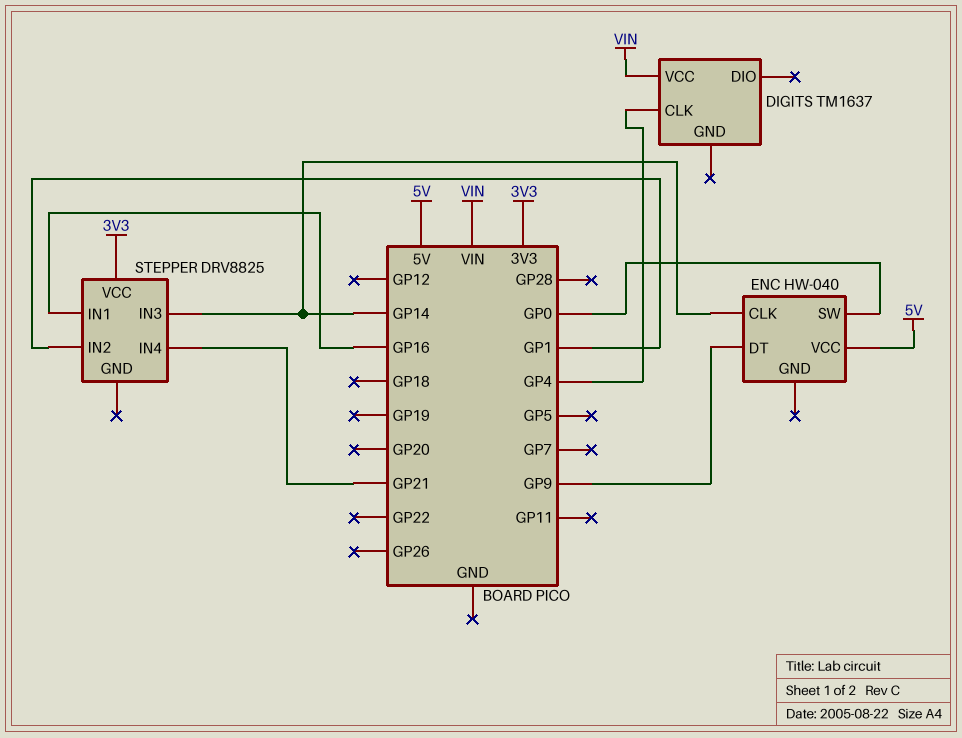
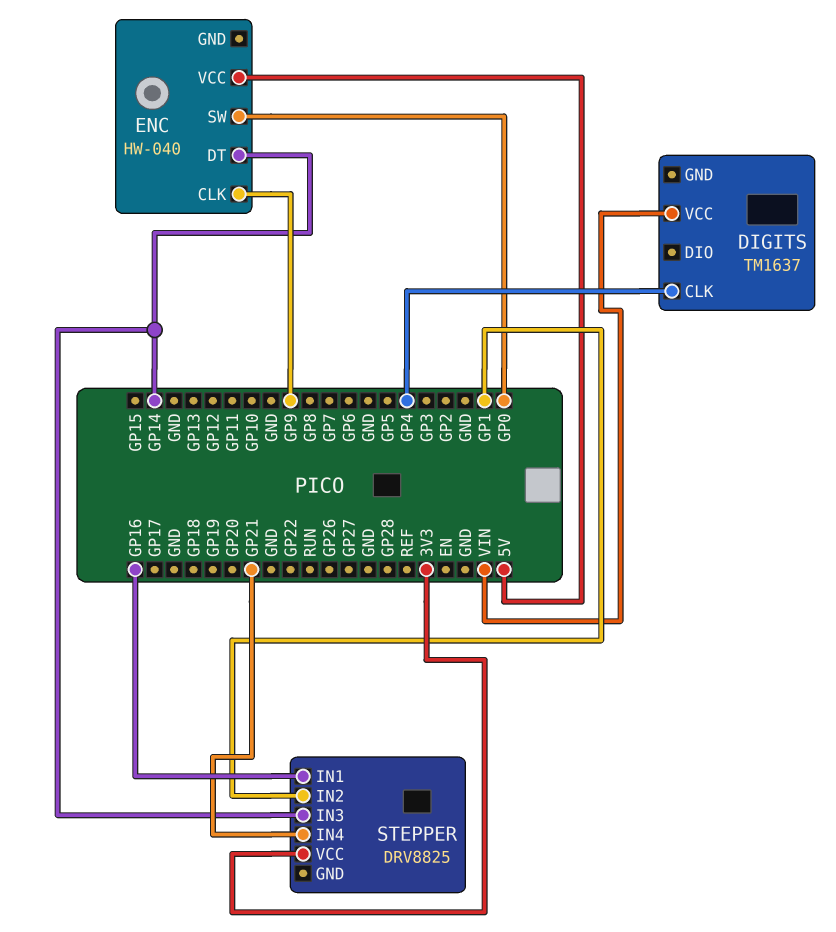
ENC pin CLK: GP14 -> GP9
ENC pin DT: GP9 -> GP14

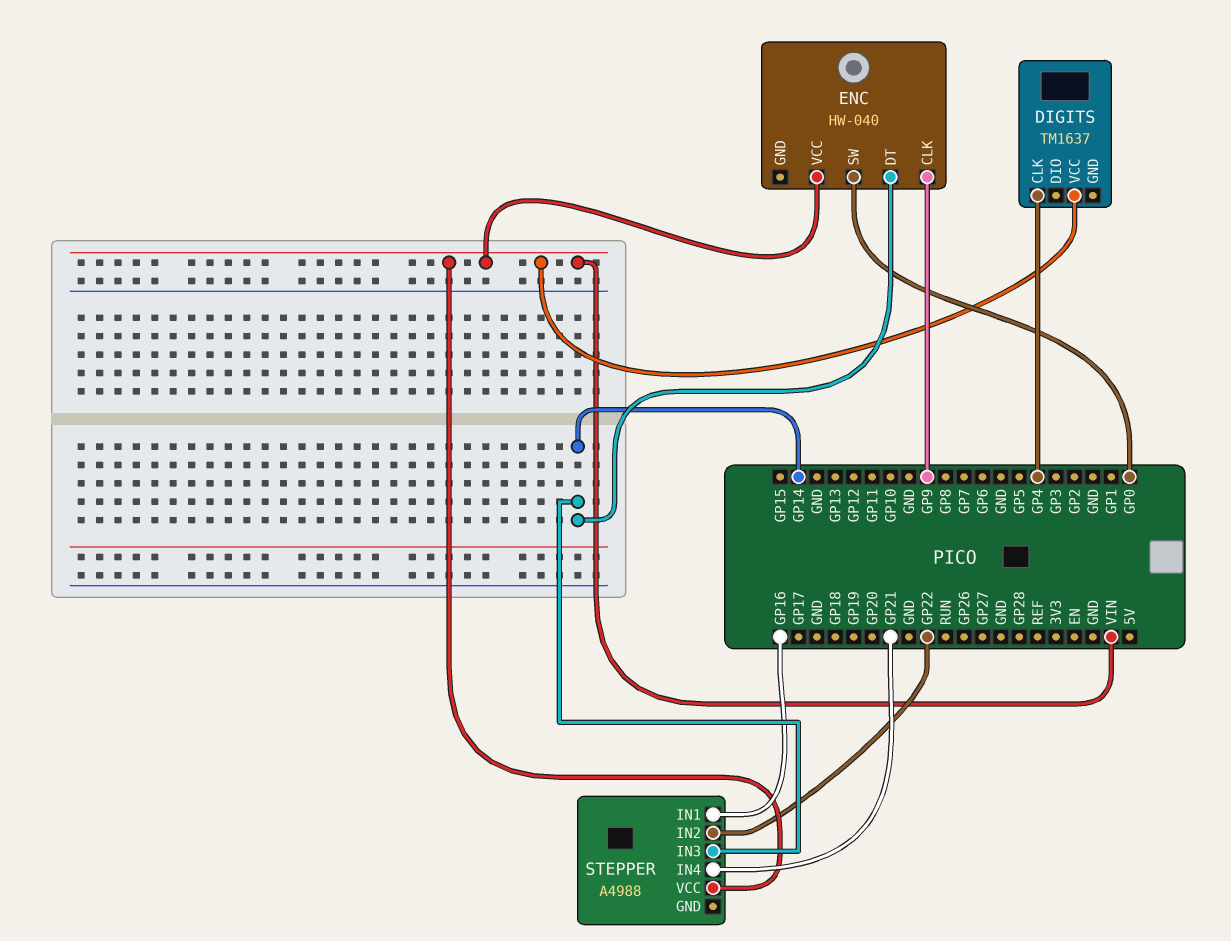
ENC pin VCC: 5V -> VIN
STEPPER: DRV8825 -> A4988
STEPPER pin IN2: GP1 -> GP22
STEPPER pin VCC: 3V3 -> VIN

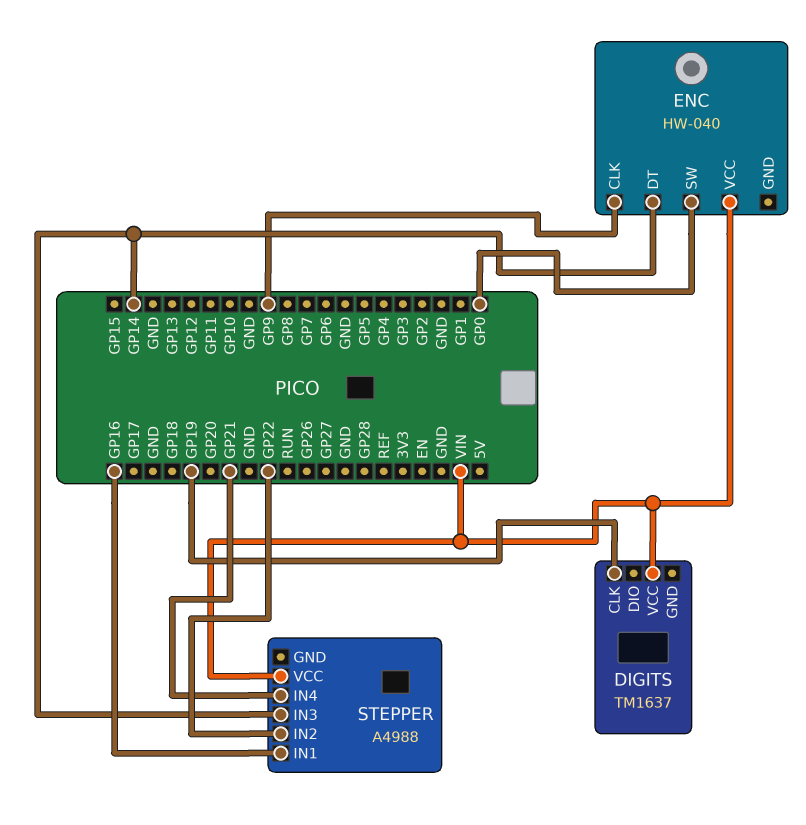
DIGITS pin CLK: GP4 -> GP19

